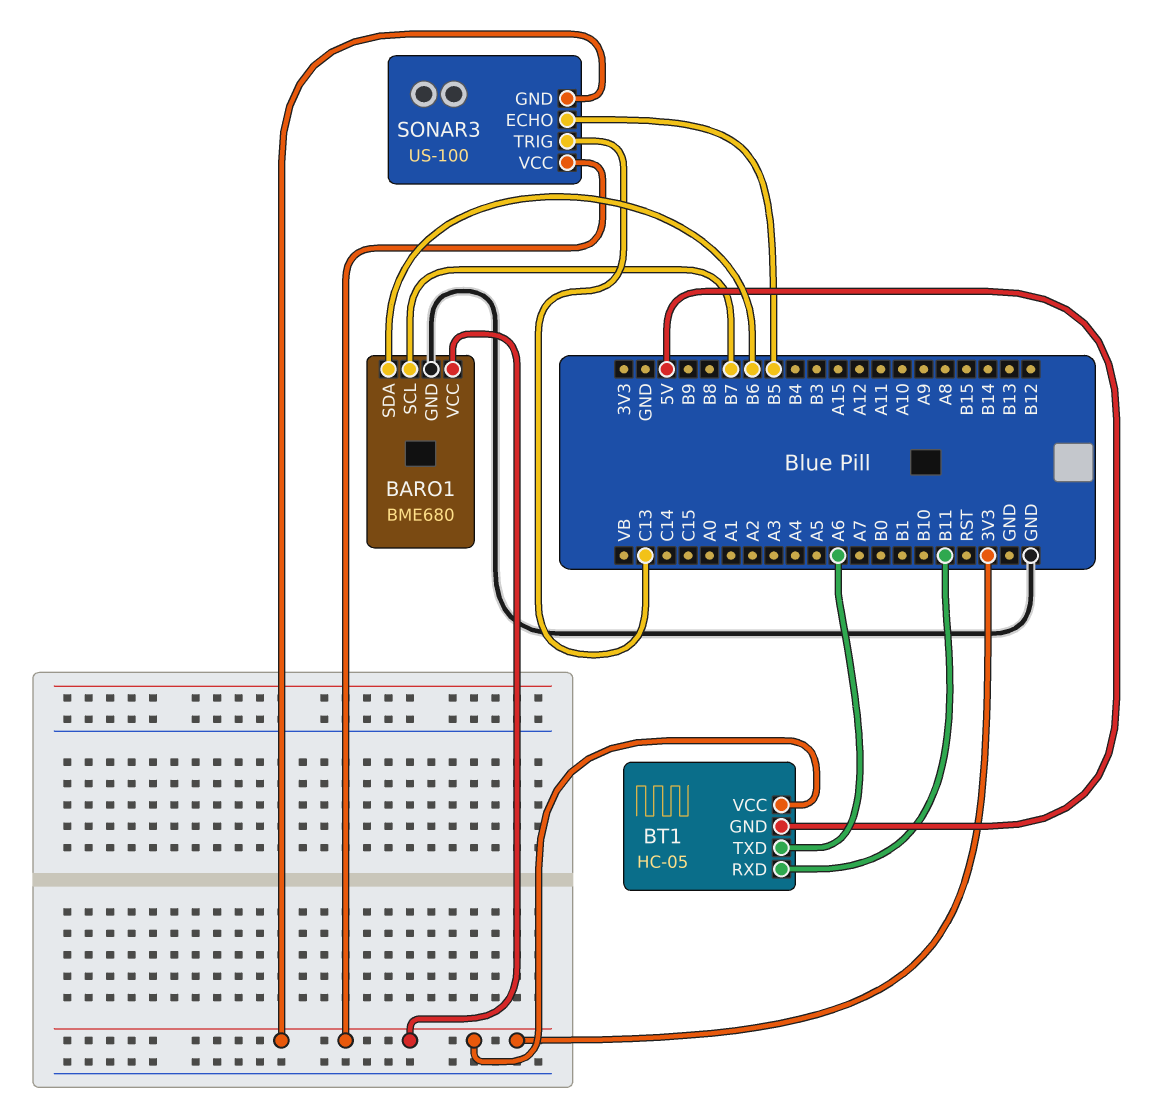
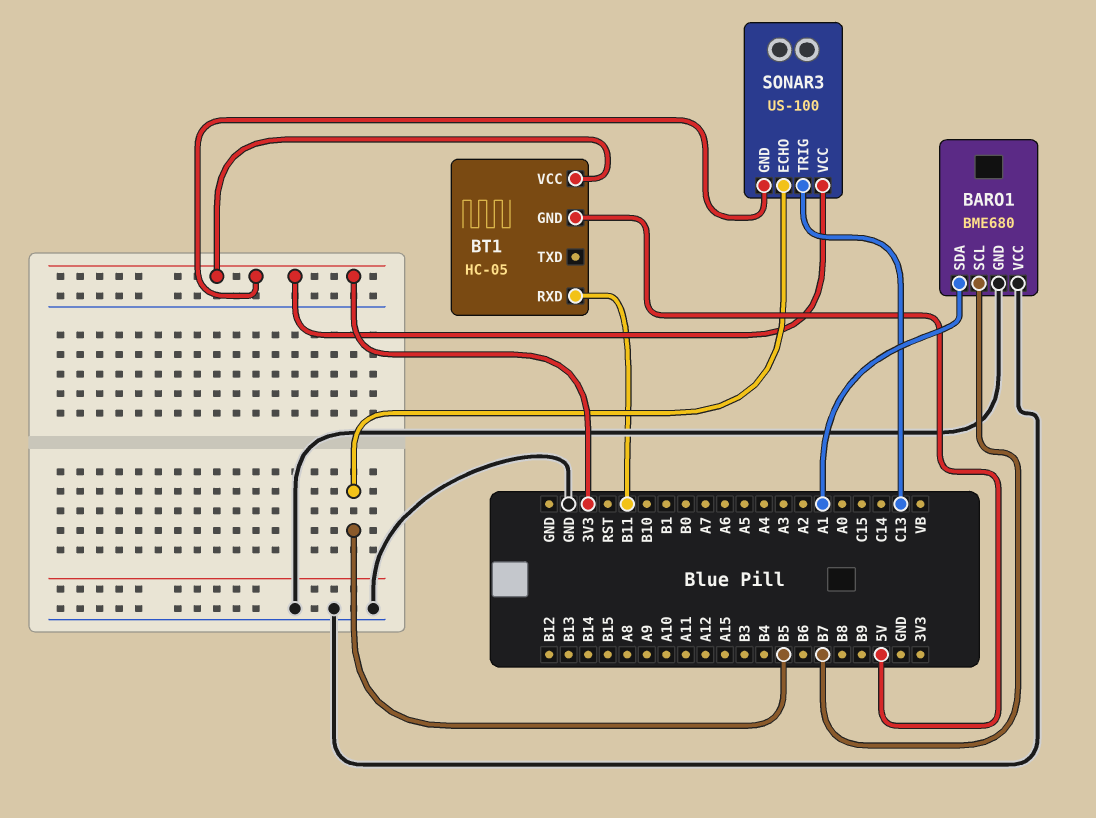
BARO1 pin SDA: B6 -> A1
BARO1 pin VCC: 3V3 -> GND
BT1 pin TXD: A6 -> none

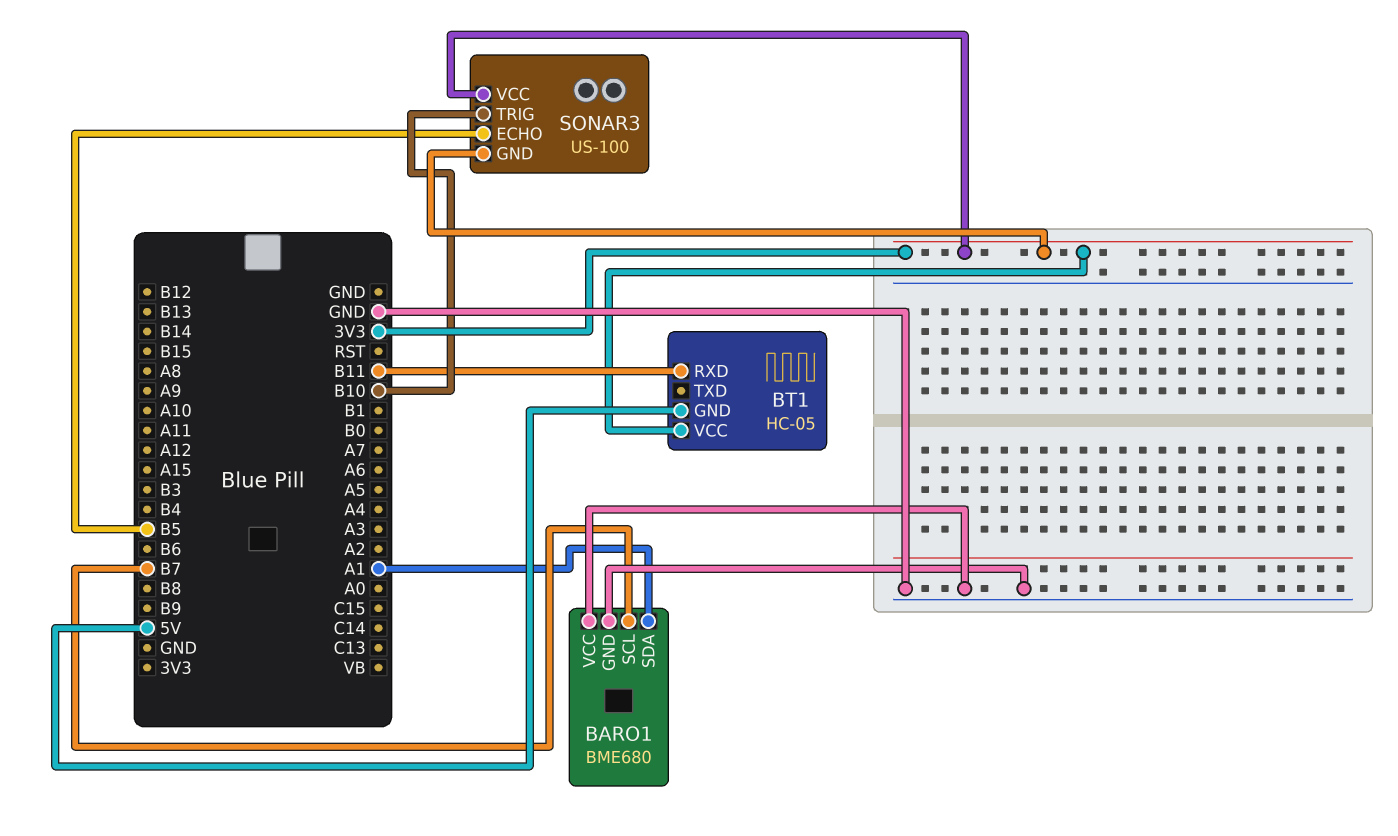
SONAR3 pin TRIG: C13 -> B10

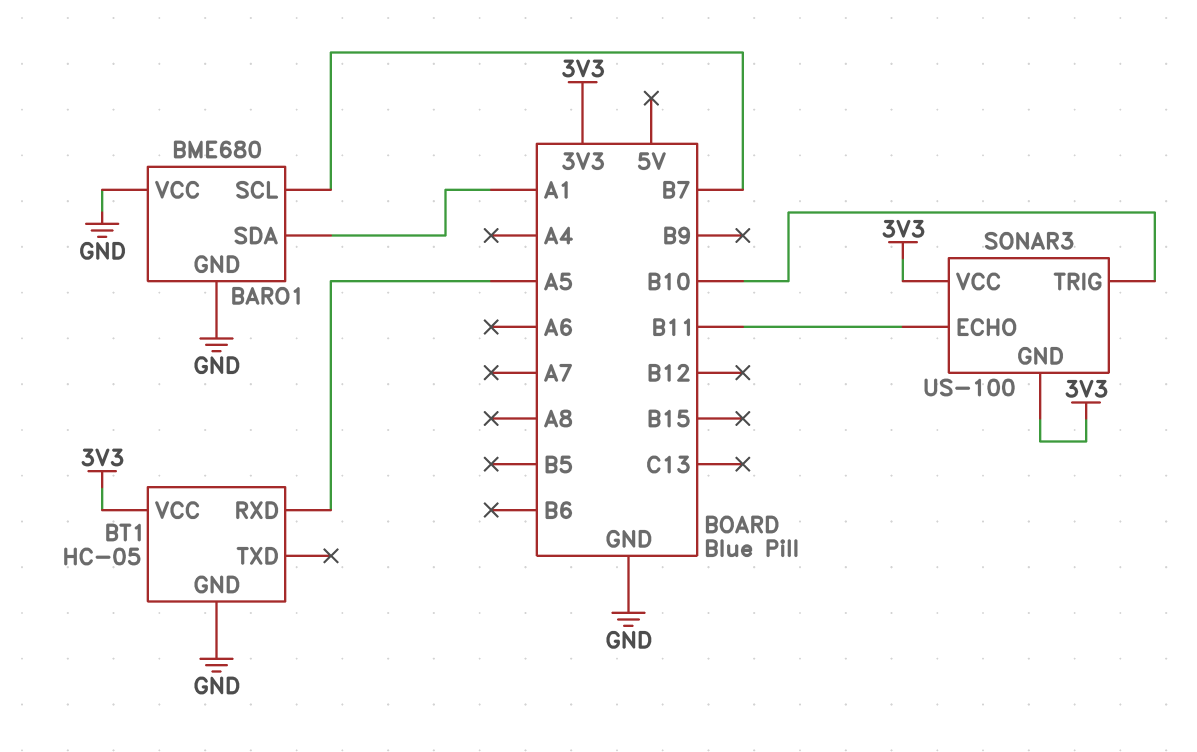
BT1 pin GND: 5V -> GND
BT1 pin RXD: B11 -> A5
SONAR3 pin ECHO: B5 -> B11

